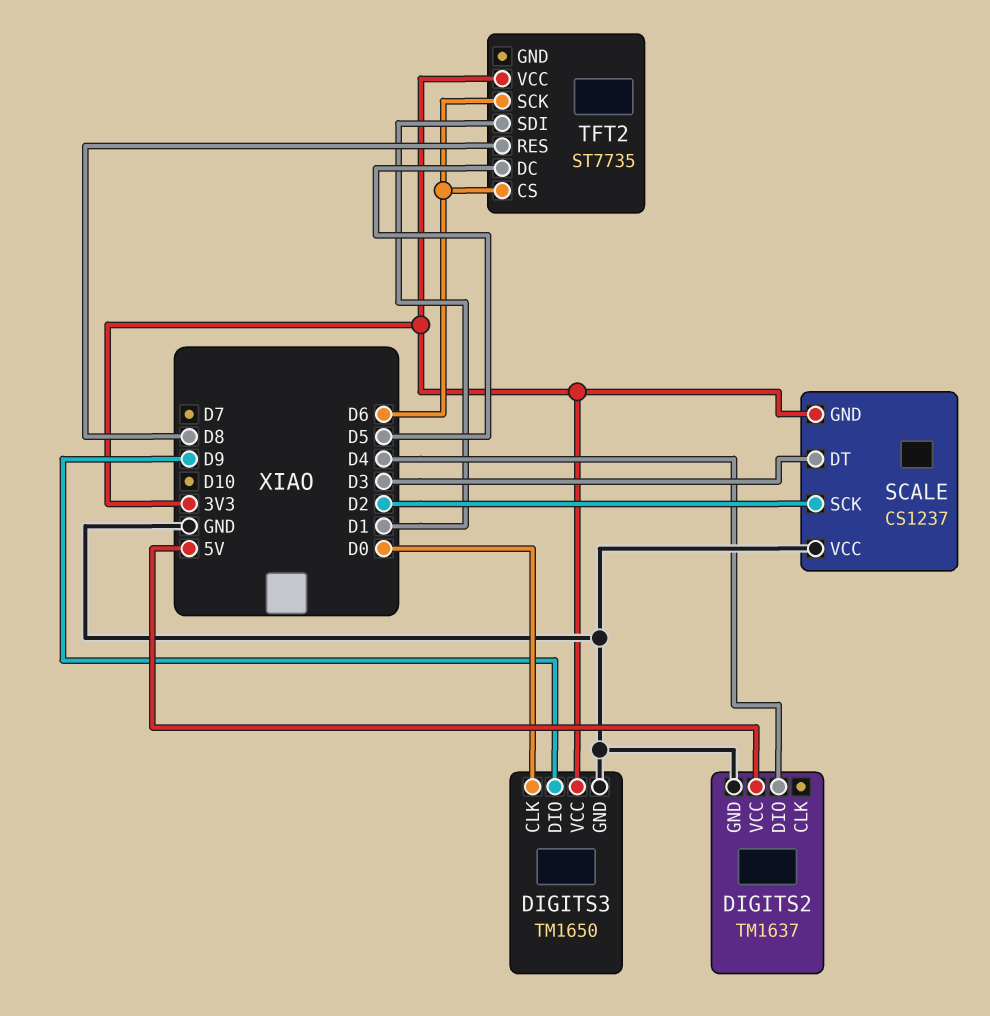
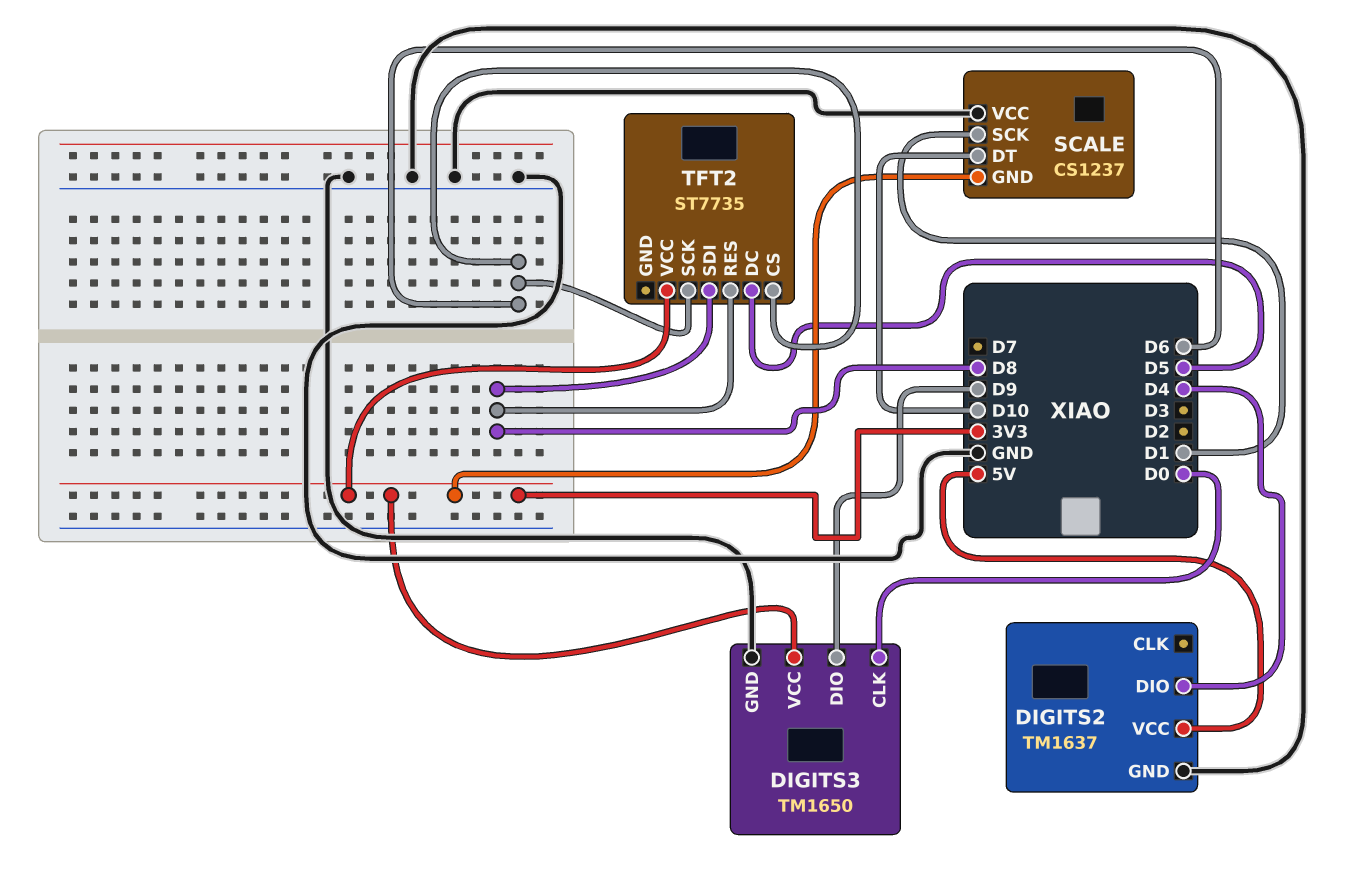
SCALE pin DT: D3 -> D10
SCALE pin SCK: D2 -> D1
TFT2 pin SDI: D1 -> D8

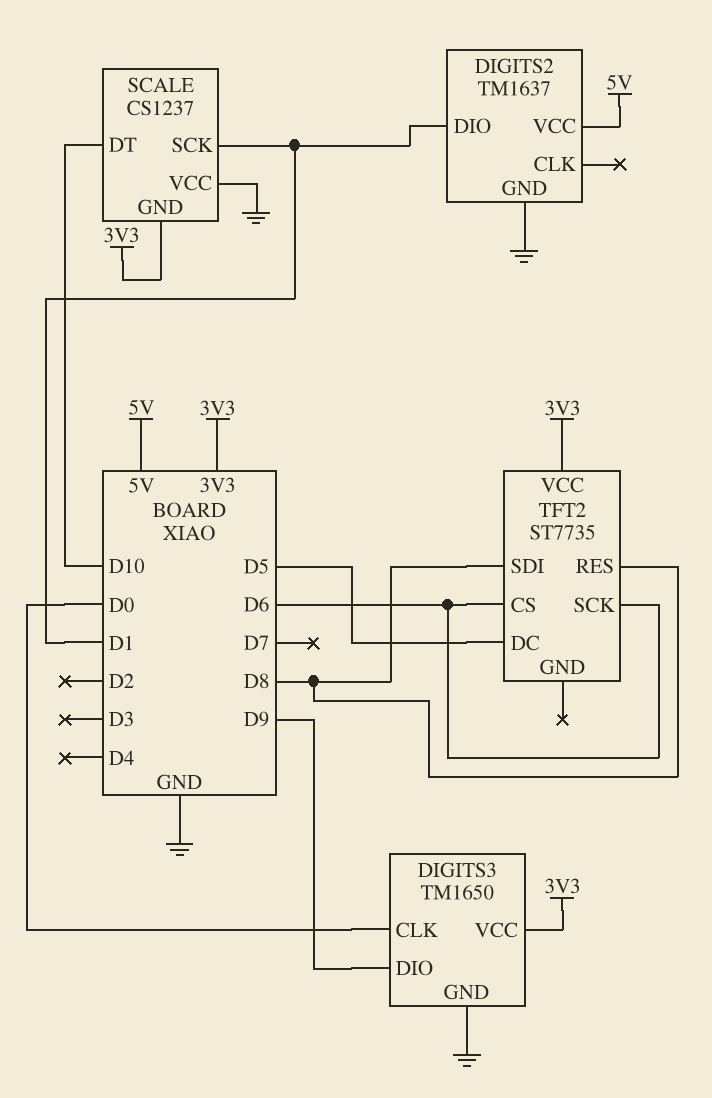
DIGITS2 pin DIO: D4 -> D1

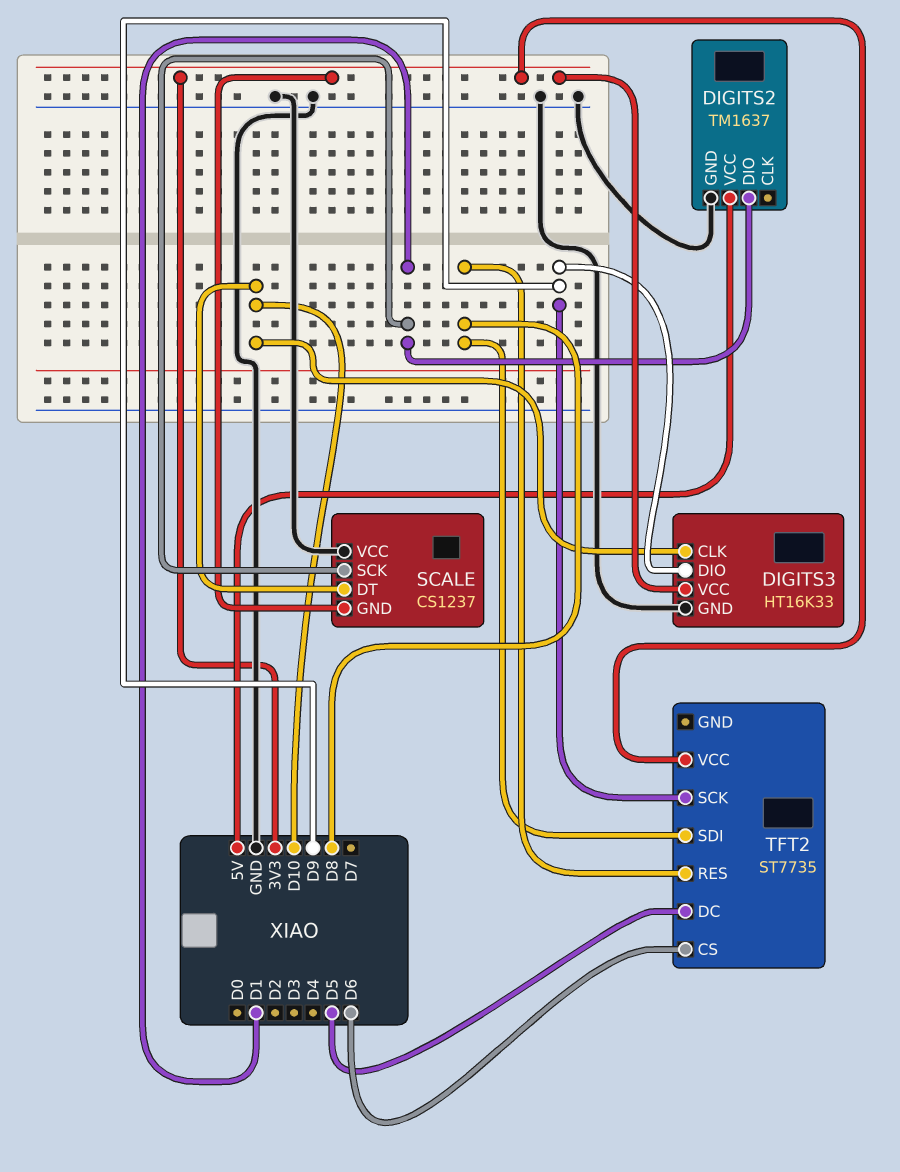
DIGITS3: TM1650 -> HT16K33
DIGITS3 pin CLK: D0 -> D10
TFT2 pin SCK: D6 -> D9

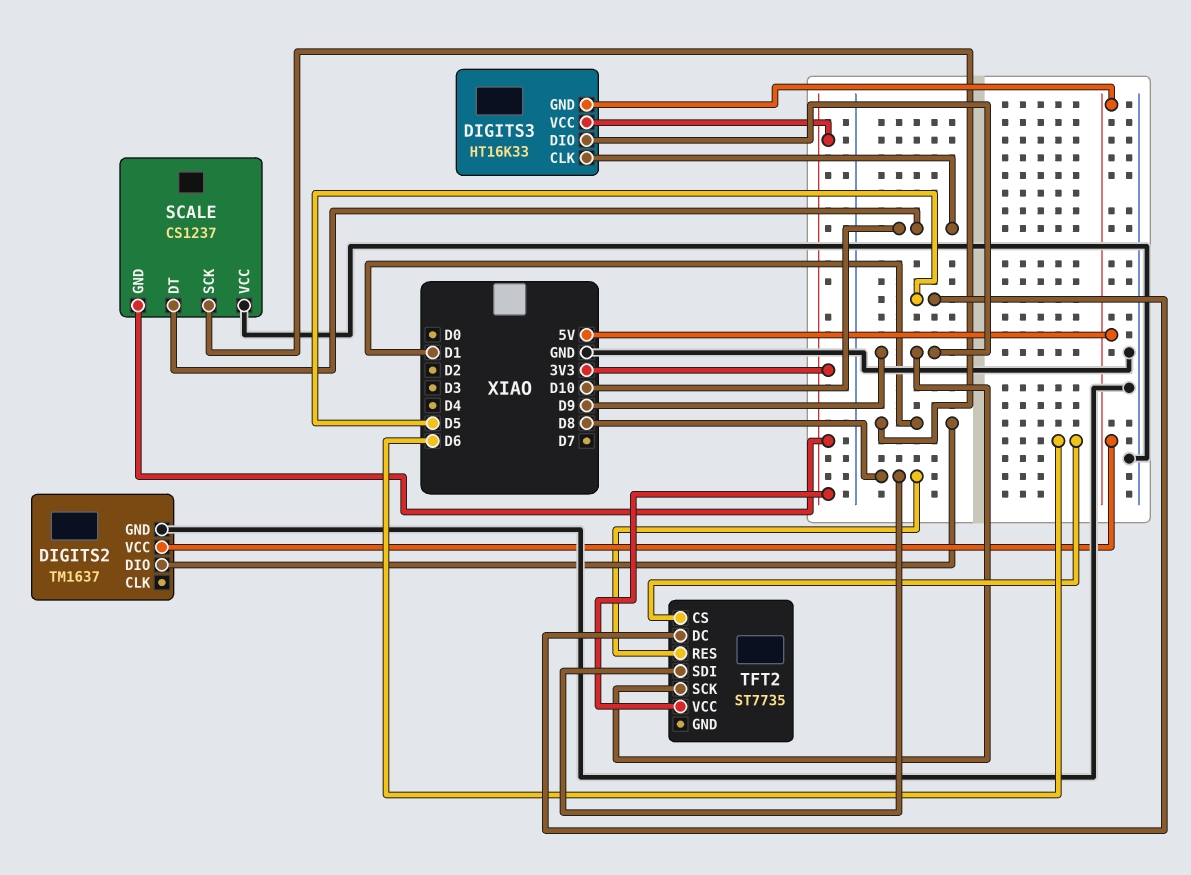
DIGITS3 pin GND: GND -> 5V

